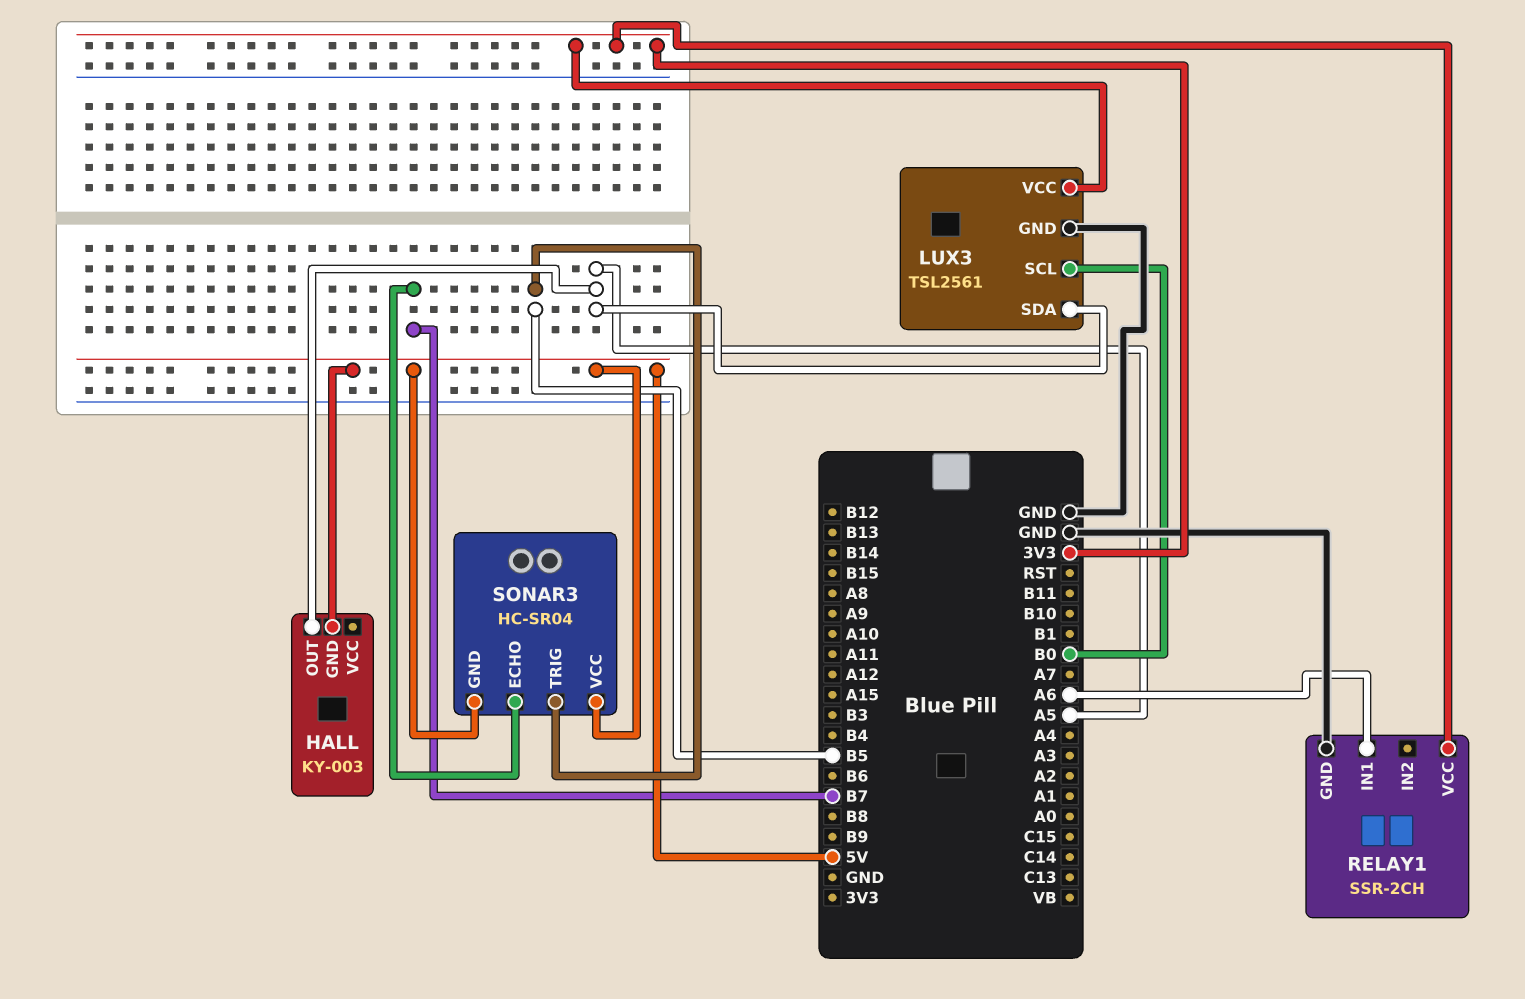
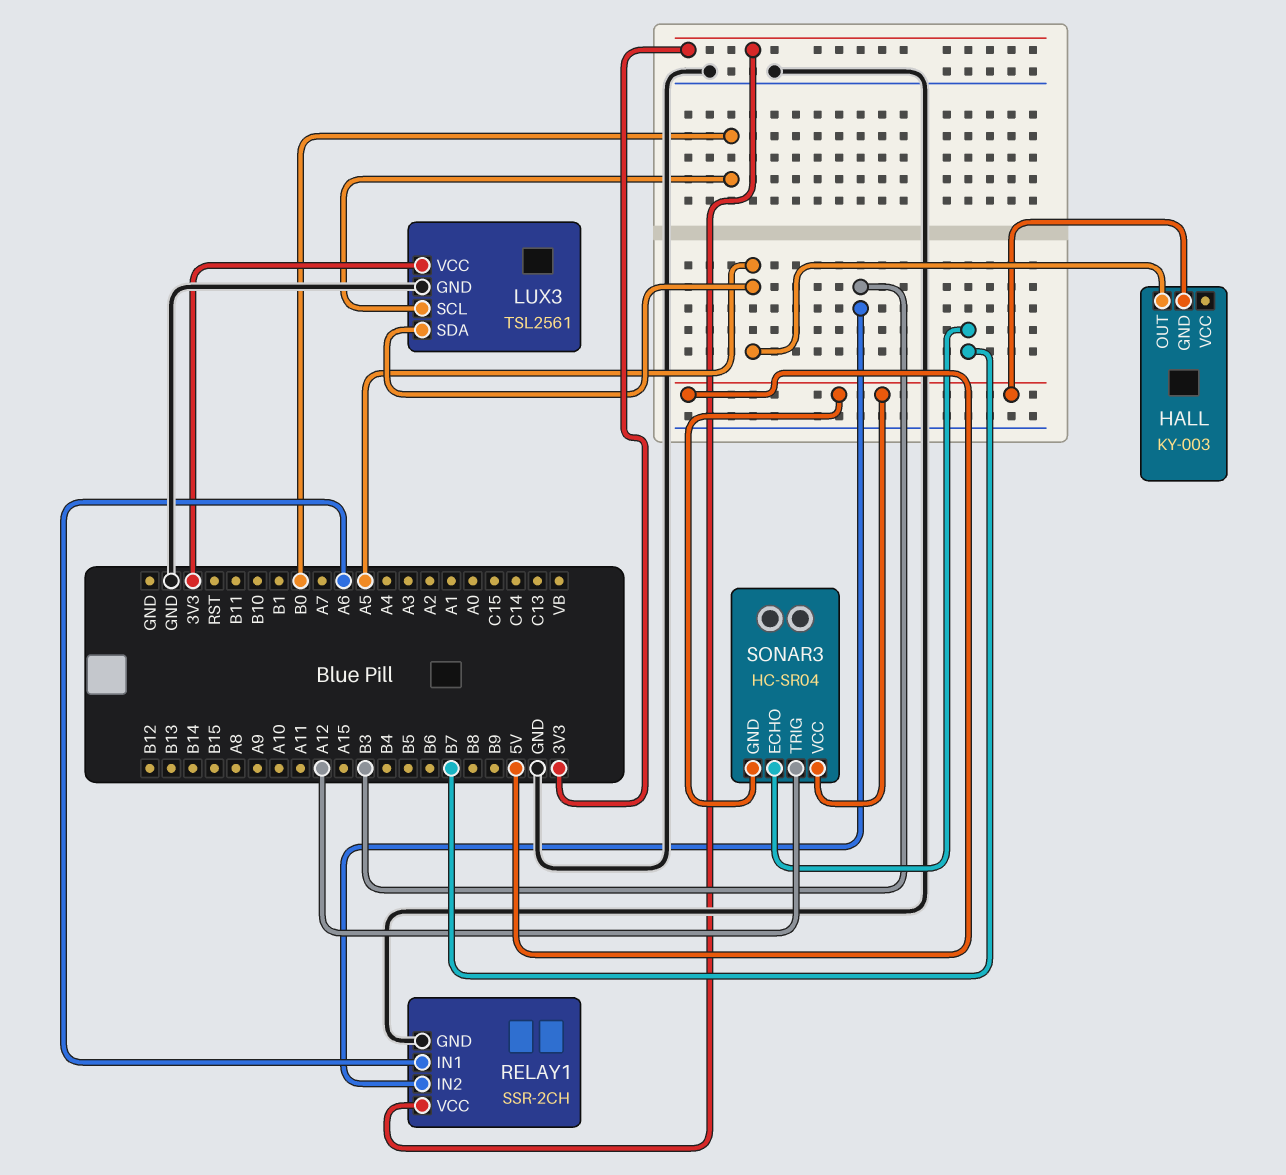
RELAY1 pin IN2: none -> B3
SONAR3 pin TRIG: B5 -> A12

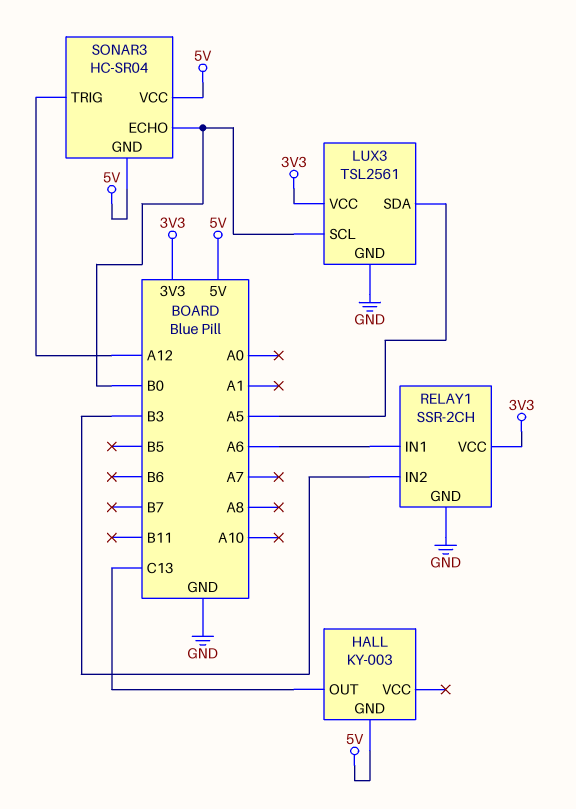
HALL pin OUT: A5 -> C13
SONAR3 pin ECHO: B7 -> B0

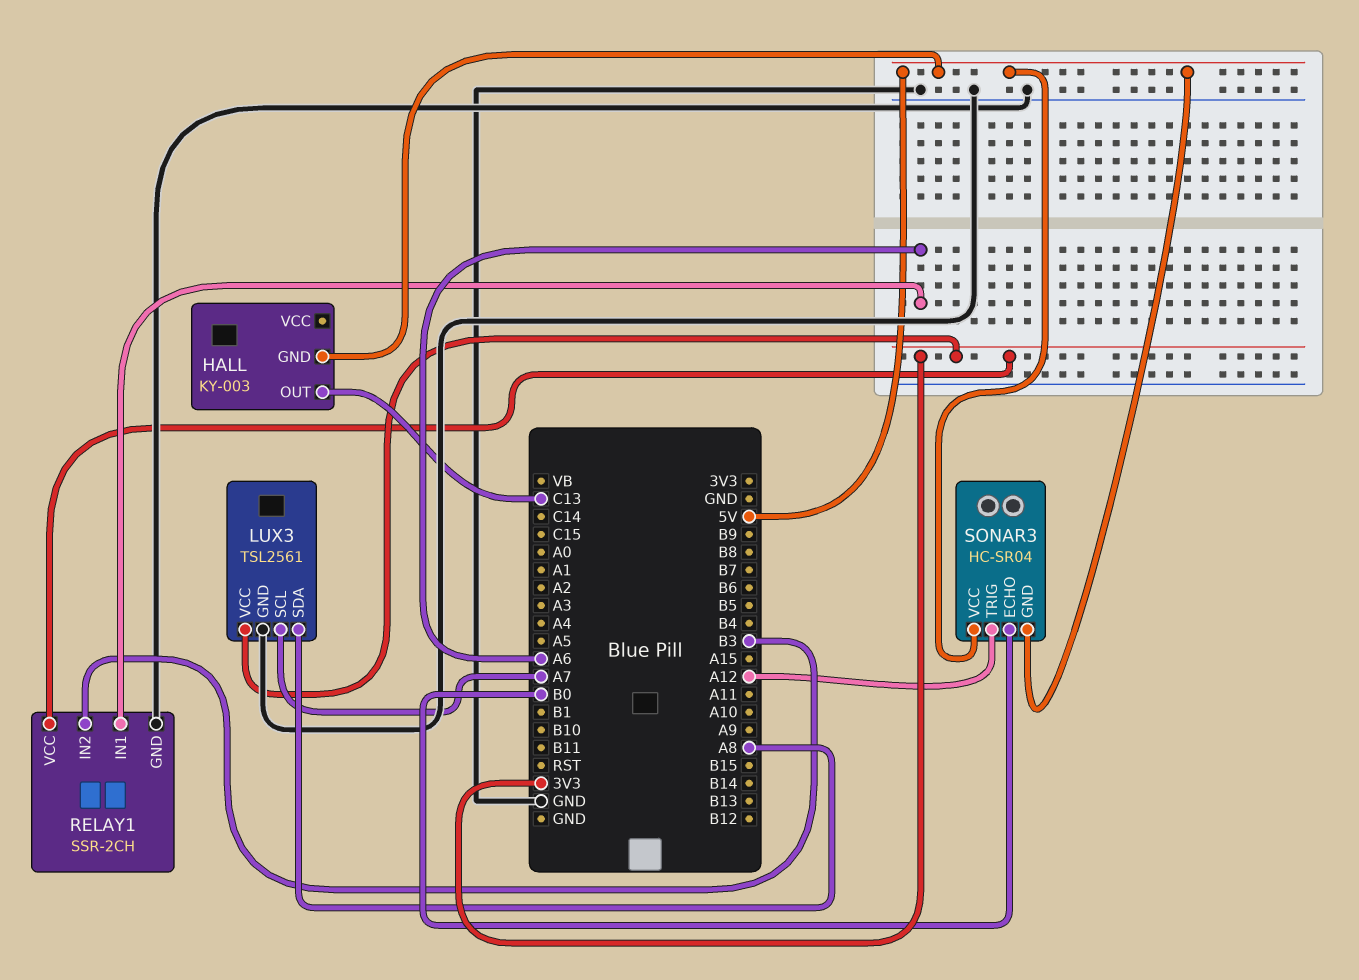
LUX3 pin SCL: B0 -> A7
LUX3 pin SDA: A5 -> A8

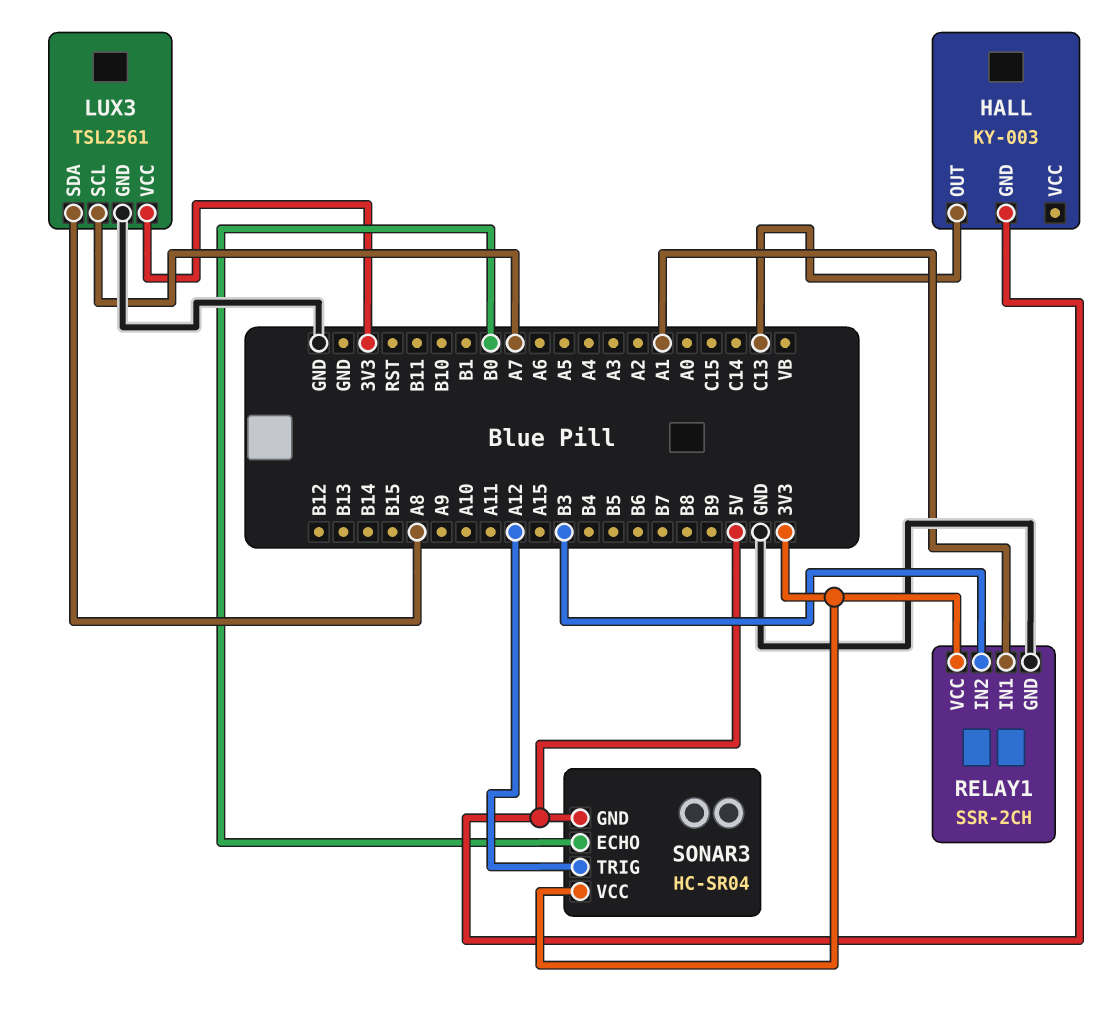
RELAY1 pin IN1: A6 -> A1
SONAR3 pin VCC: 5V -> 3V3

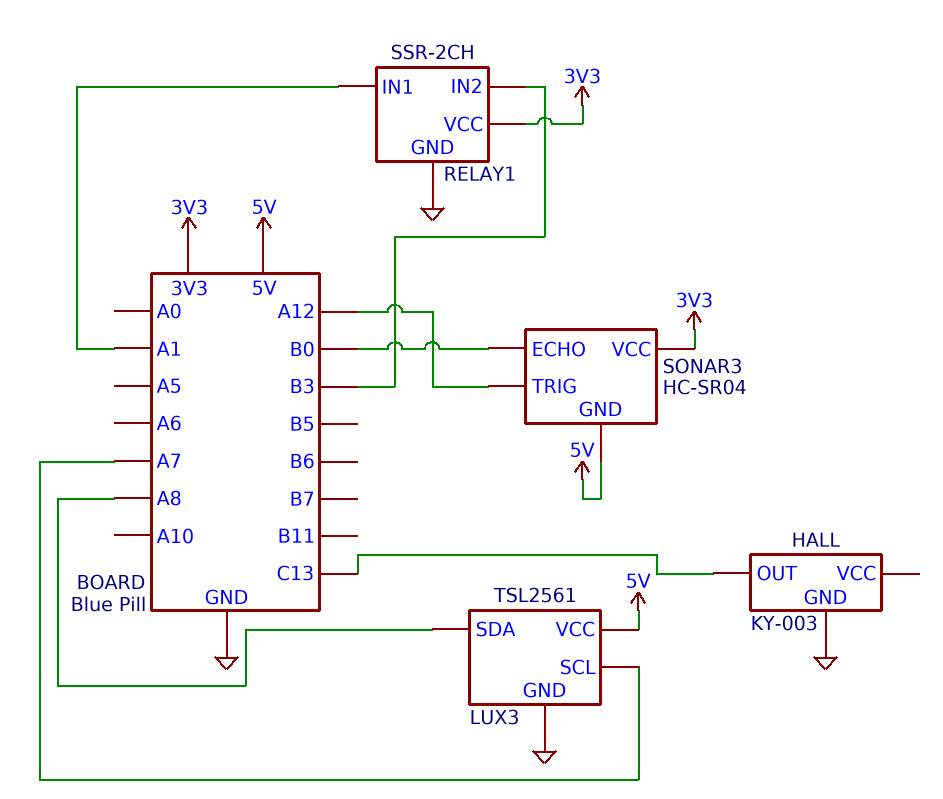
HALL pin GND: 5V -> GND
LUX3 pin VCC: 3V3 -> 5V

